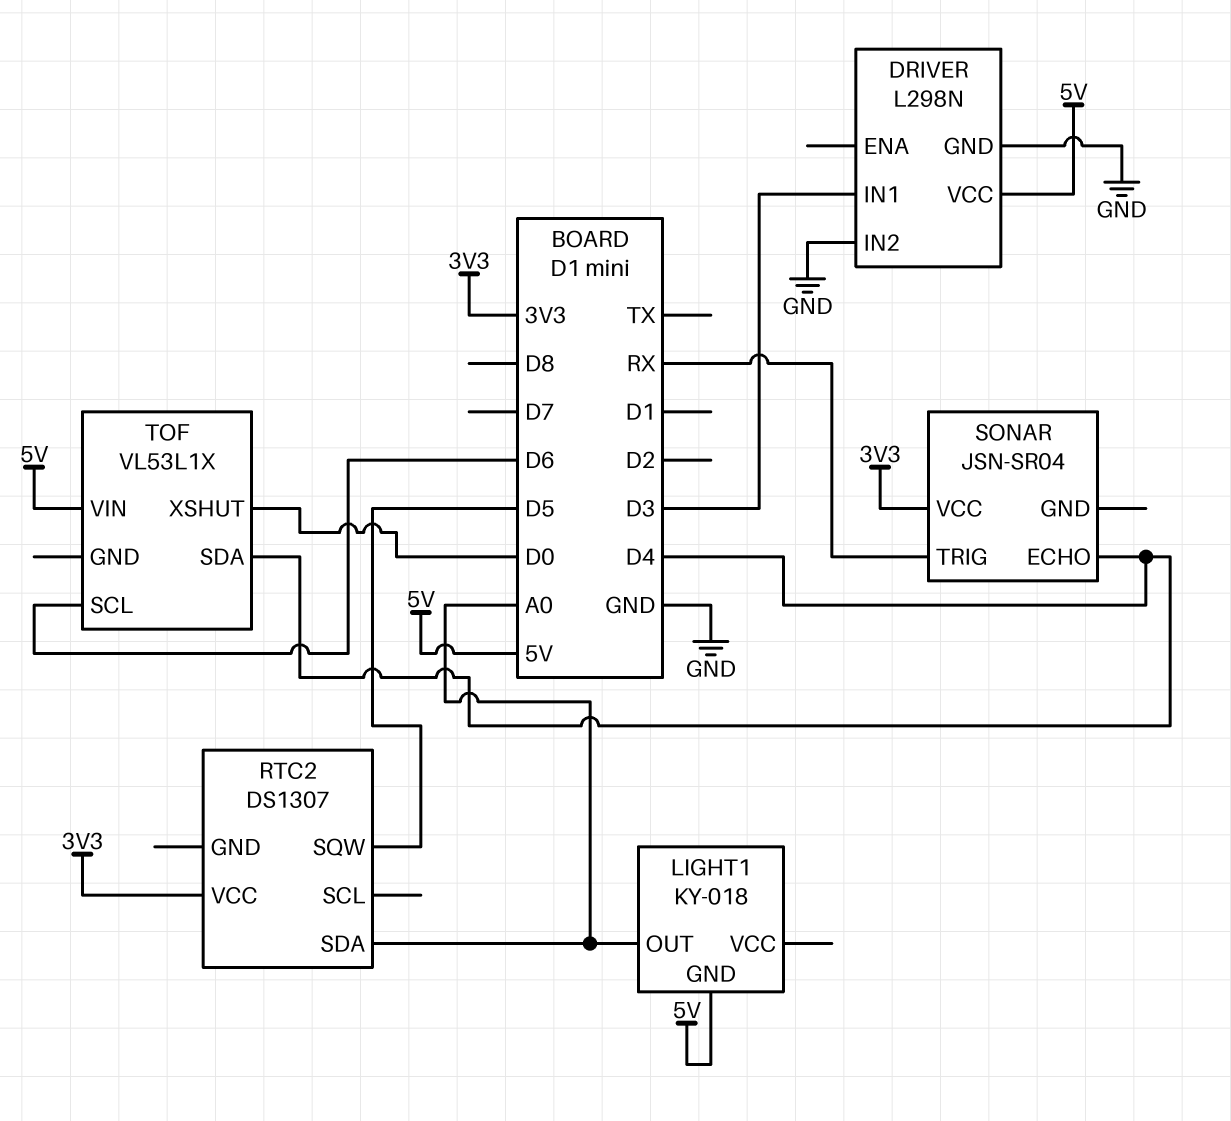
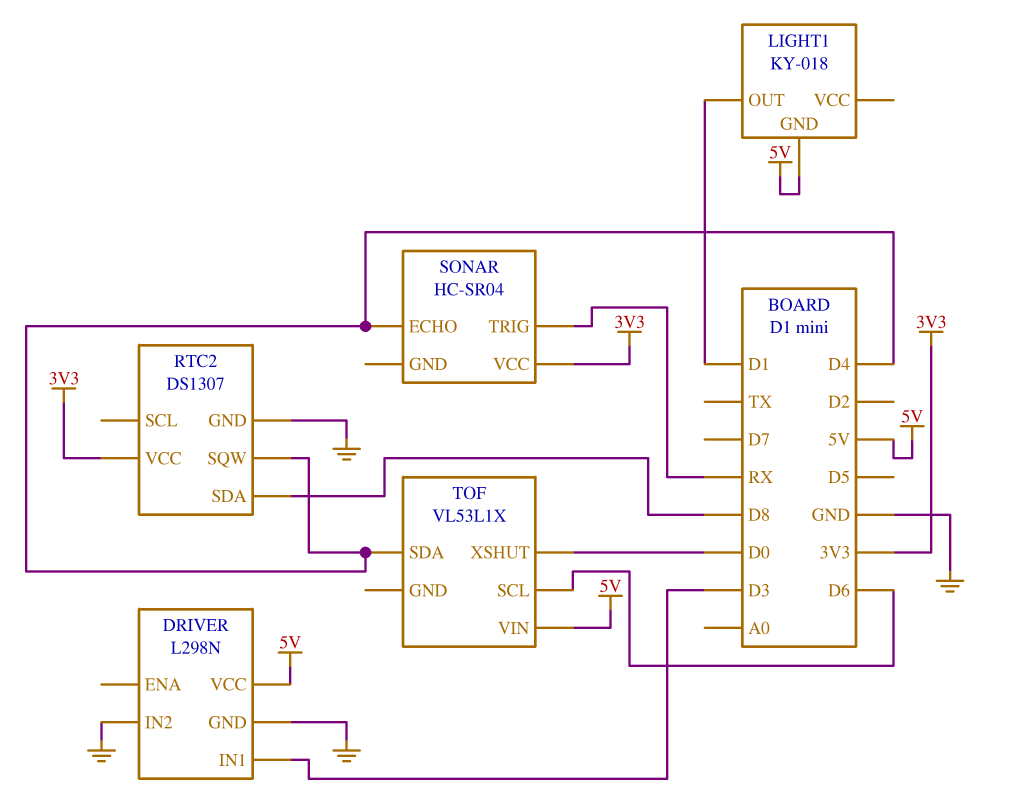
LIGHT1 pin OUT: A0 -> D1
RTC2 pin GND: none -> GND
RTC2 pin SDA: A0 -> D8
RTC2 pin SQW: D5 -> D4
SONAR: JSN-SR04 -> HC-SR04

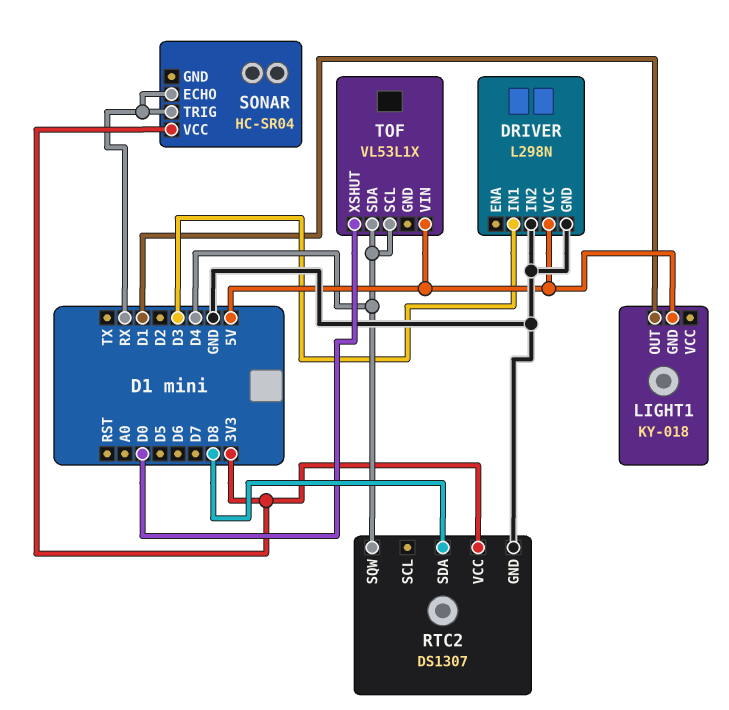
SONAR pin ECHO: D4 -> RX
TOF pin SCL: D6 -> D4

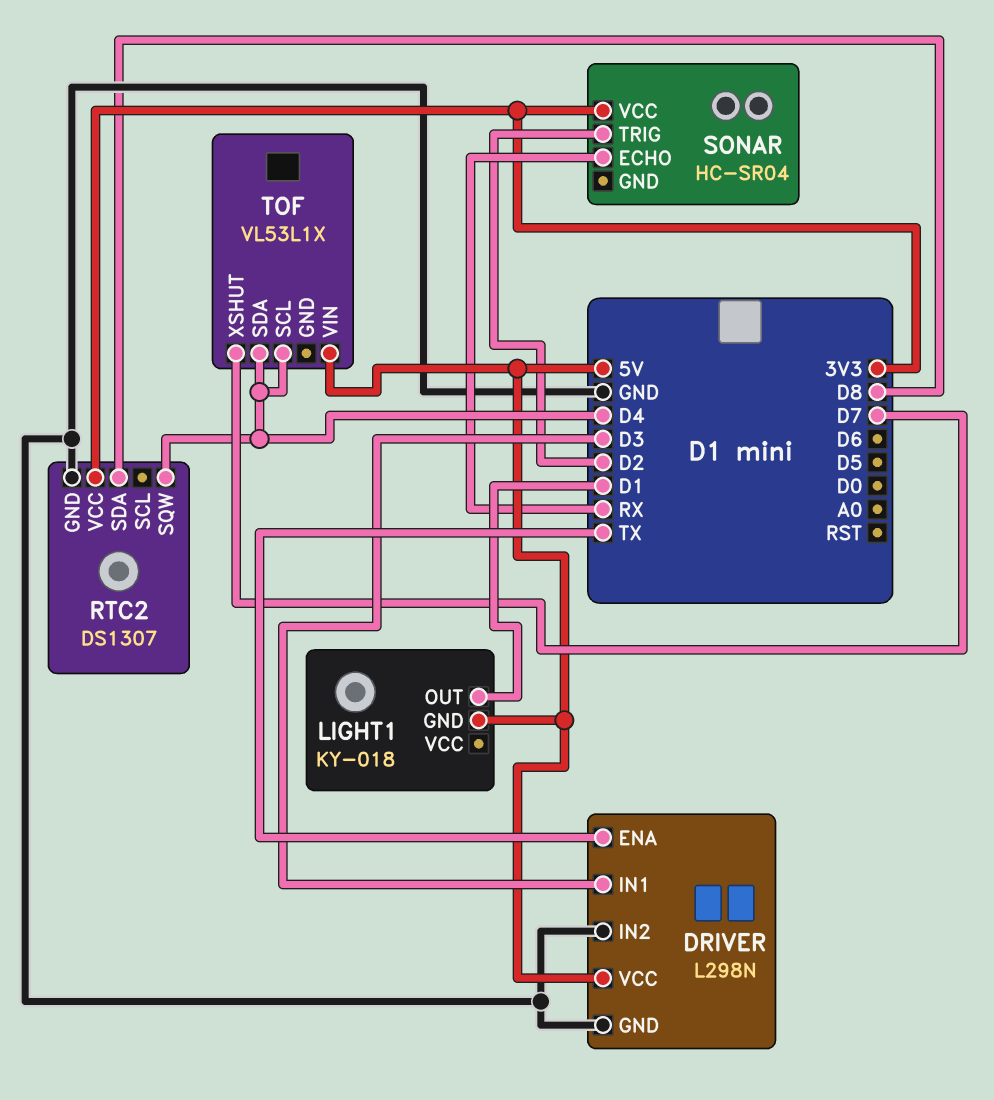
DRIVER pin ENA: none -> TX
SONAR pin TRIG: RX -> D2
TOF pin XSHUT: D0 -> D7

